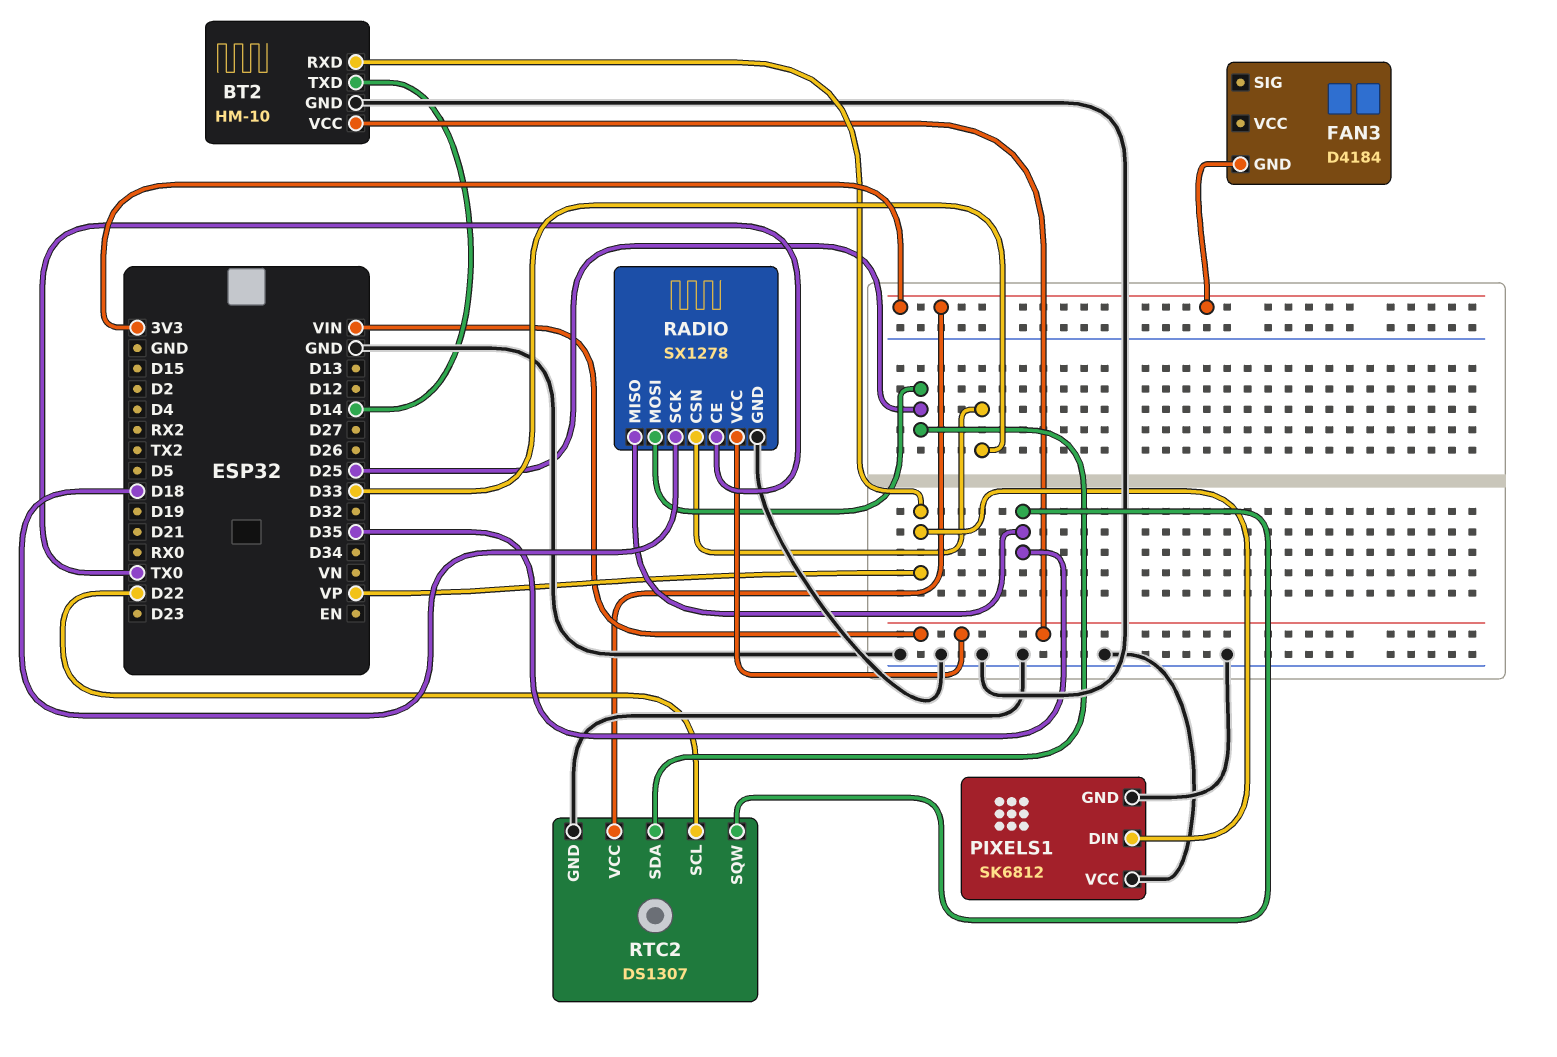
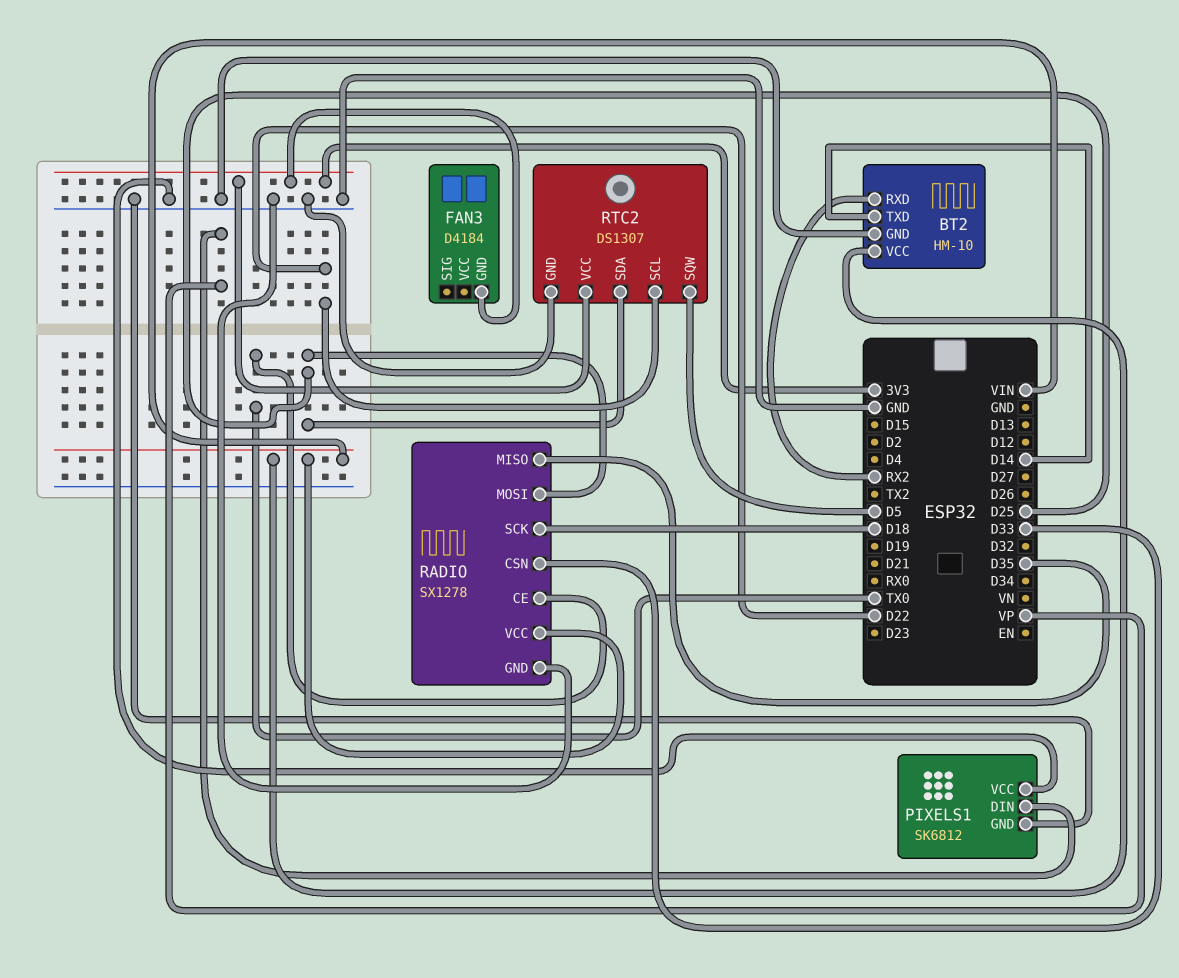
BT2 pin RXD: VP -> RX2
RTC2 pin SQW: D35 -> D5

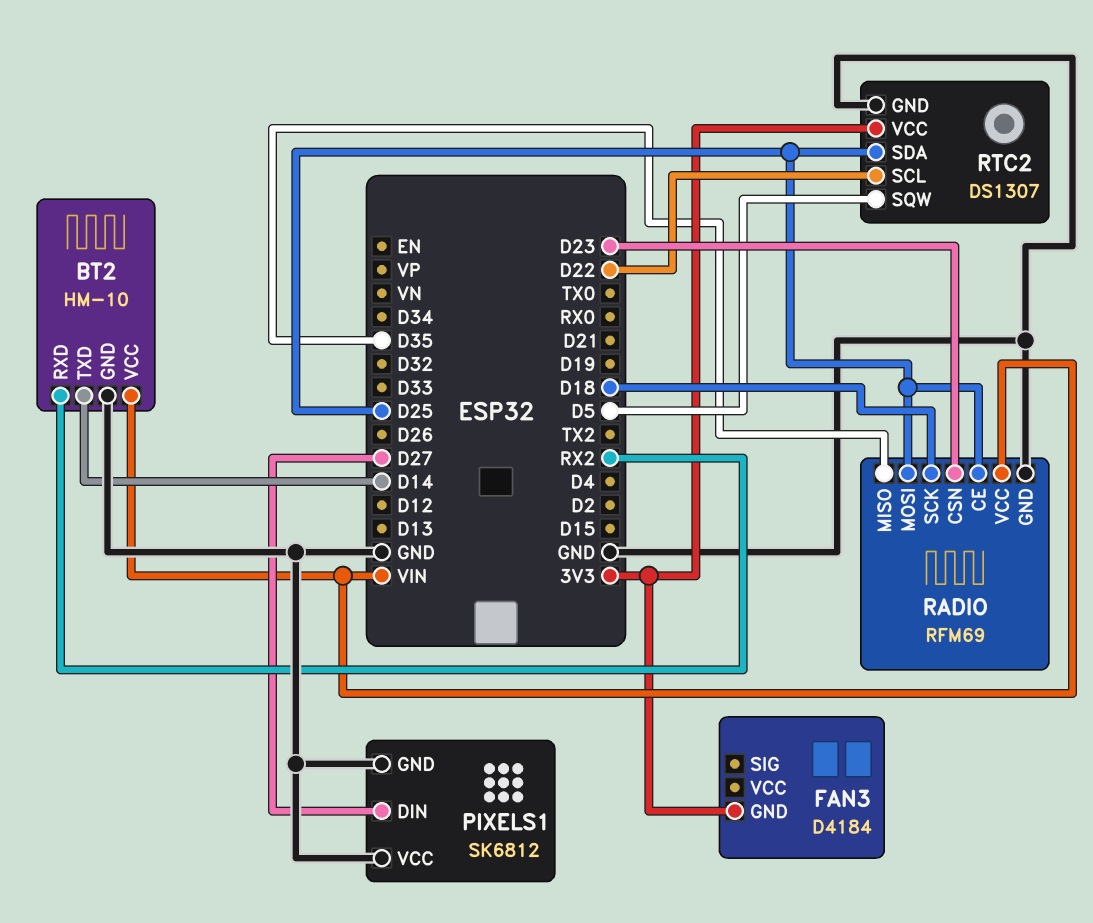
PIXELS1 pin DIN: VP -> D27
RADIO: SX1278 -> RFM69
RADIO pin CE: TX0 -> D25
RADIO pin CSN: D33 -> D23

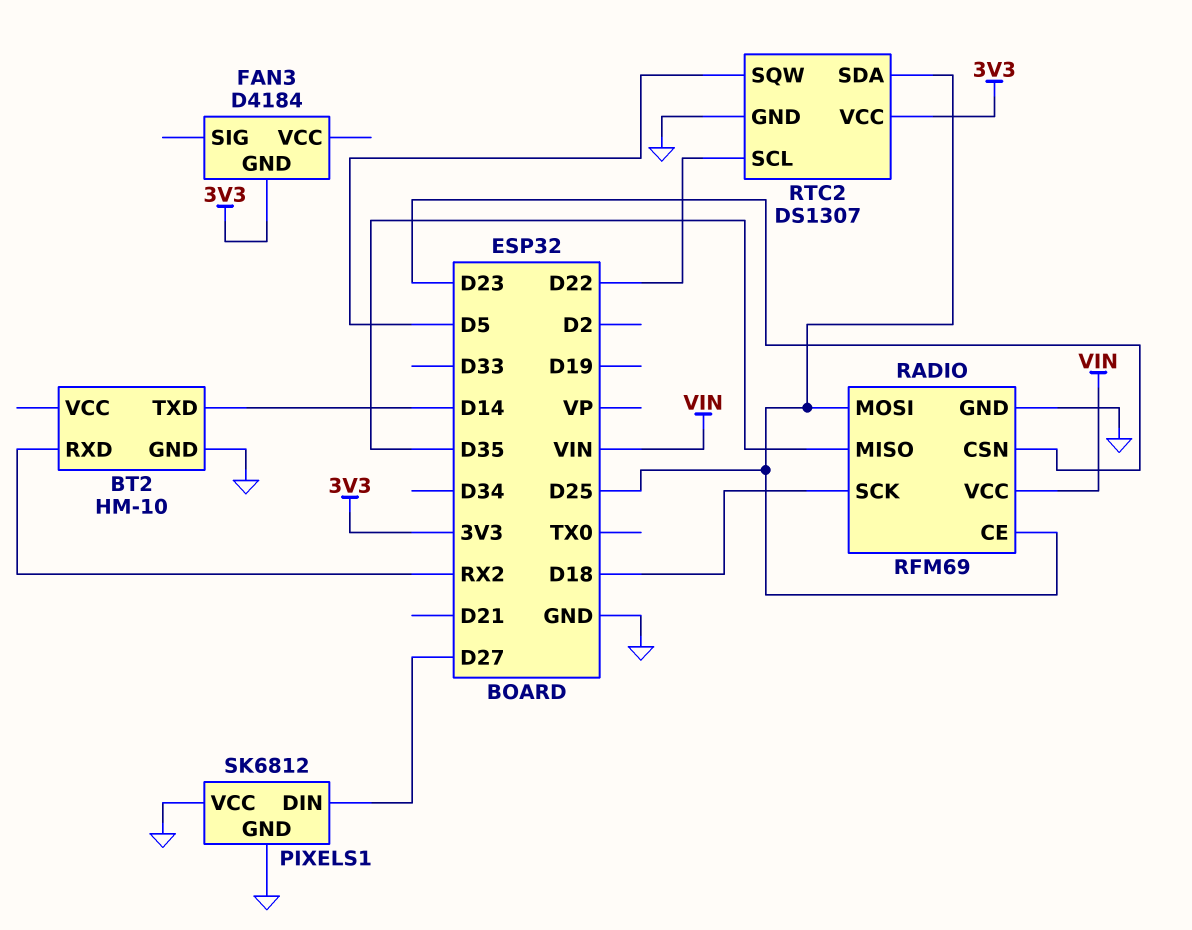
BT2 pin VCC: VIN -> none

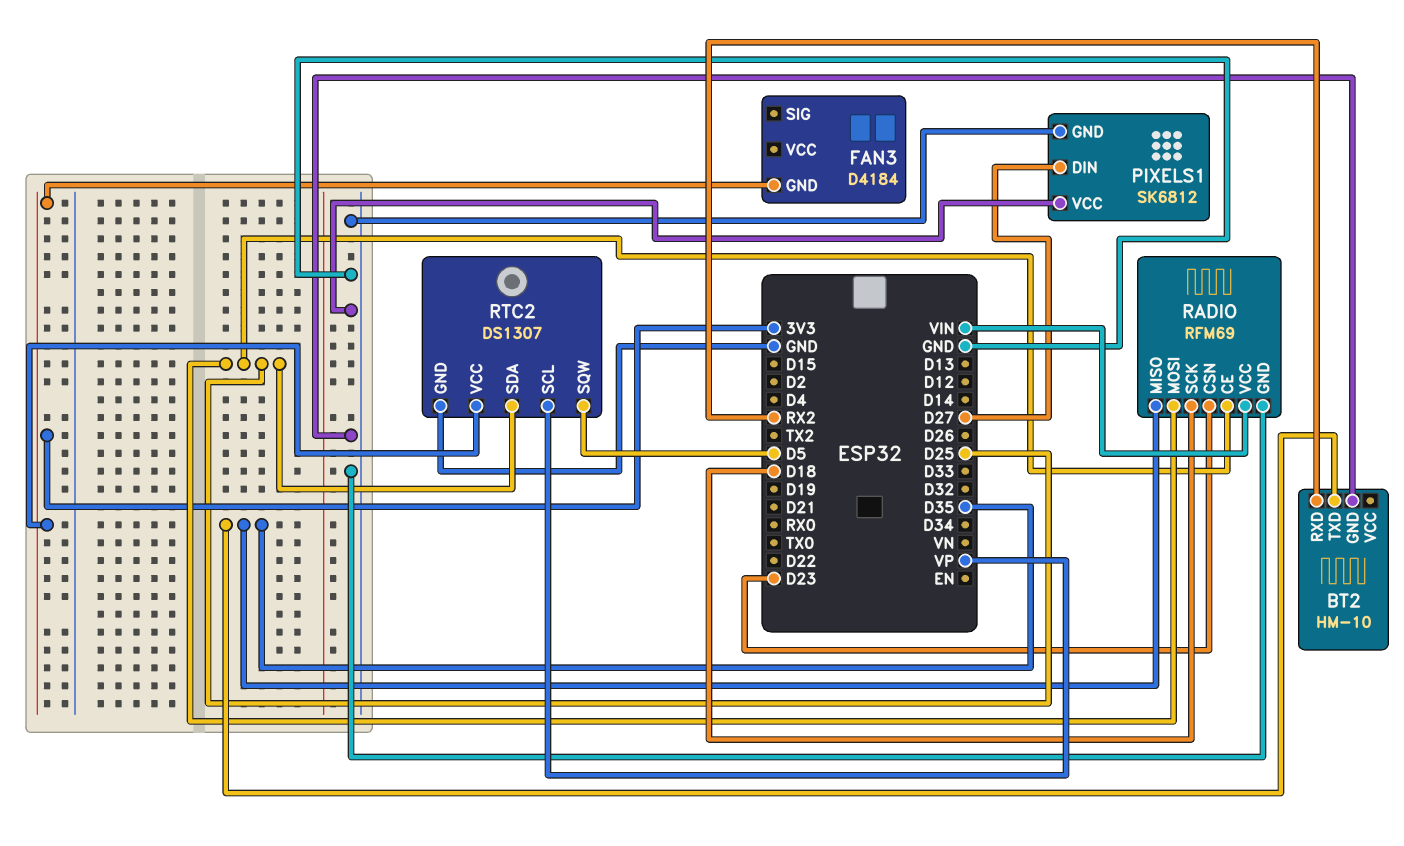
BT2 pin TXD: D14 -> D35
RTC2 pin SCL: D22 -> VP

